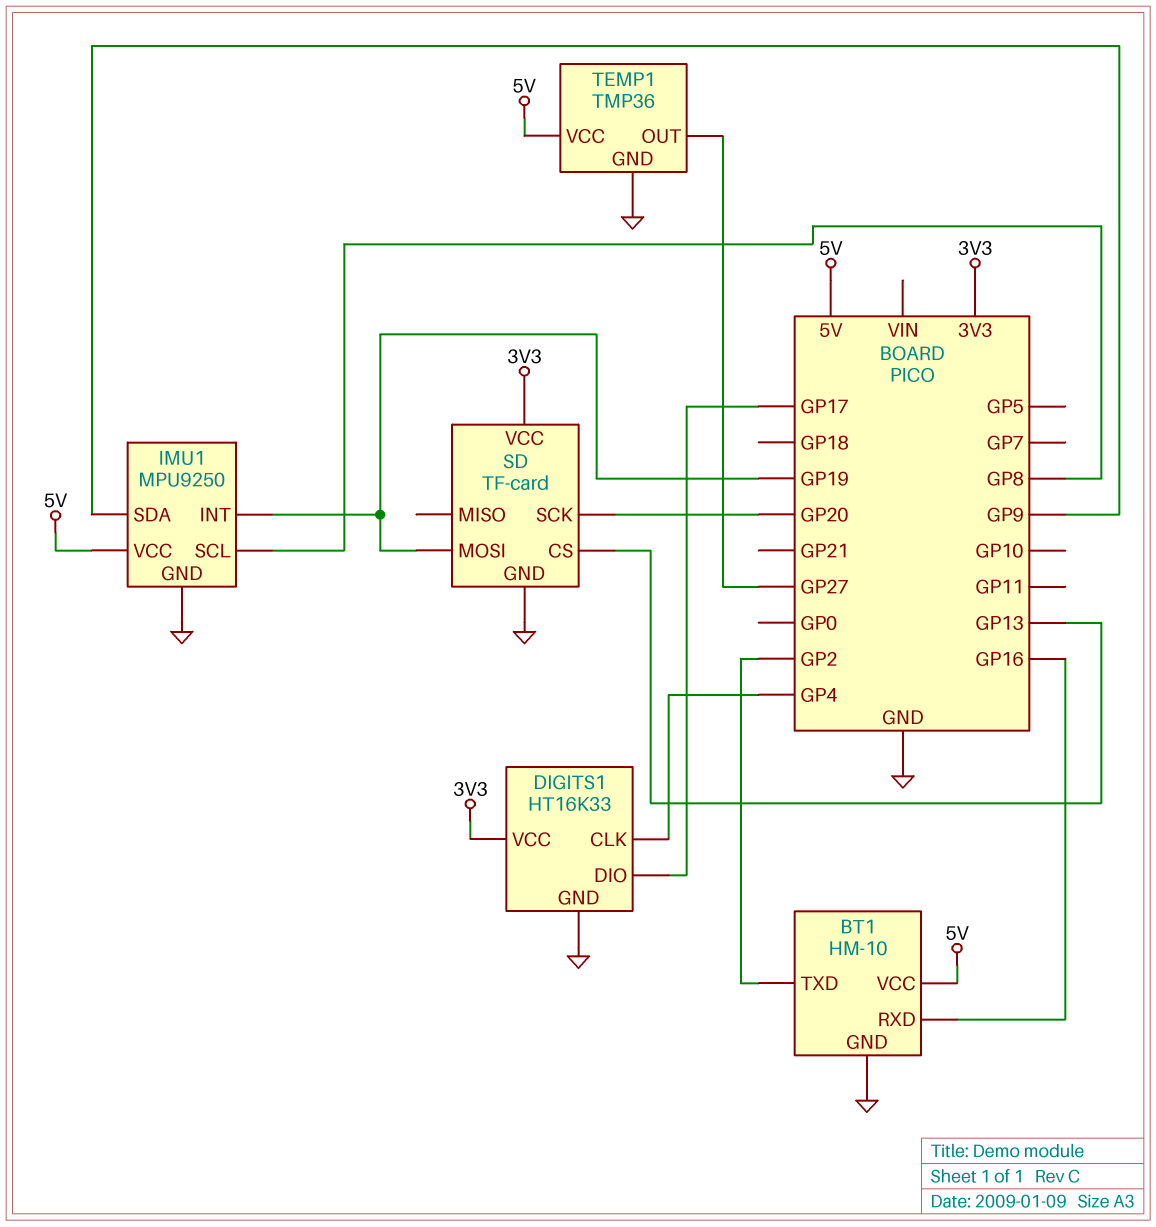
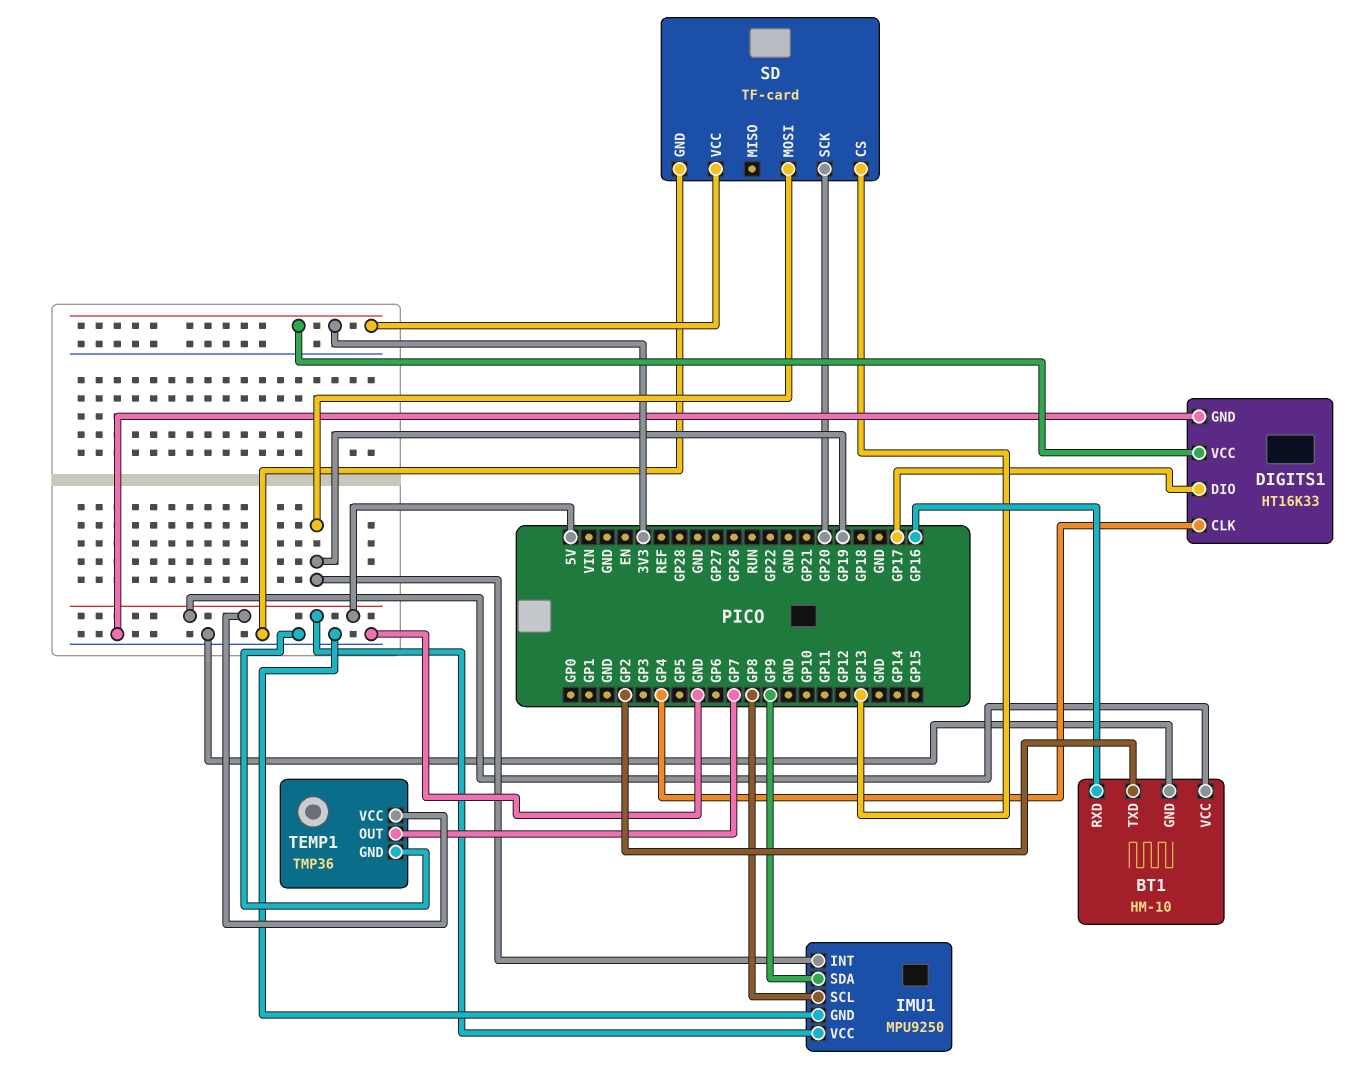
TEMP1 pin OUT: GP27 -> GP7

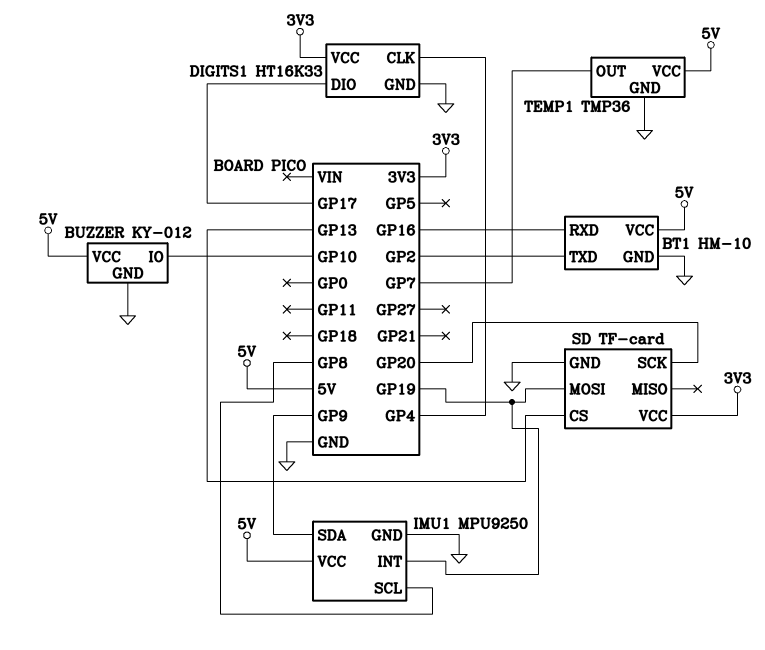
BUZZER: none -> KY-012
BUZZER pin GND: none -> GND
BUZZER pin IO: none -> GP10
BUZZER pin VCC: none -> 5V

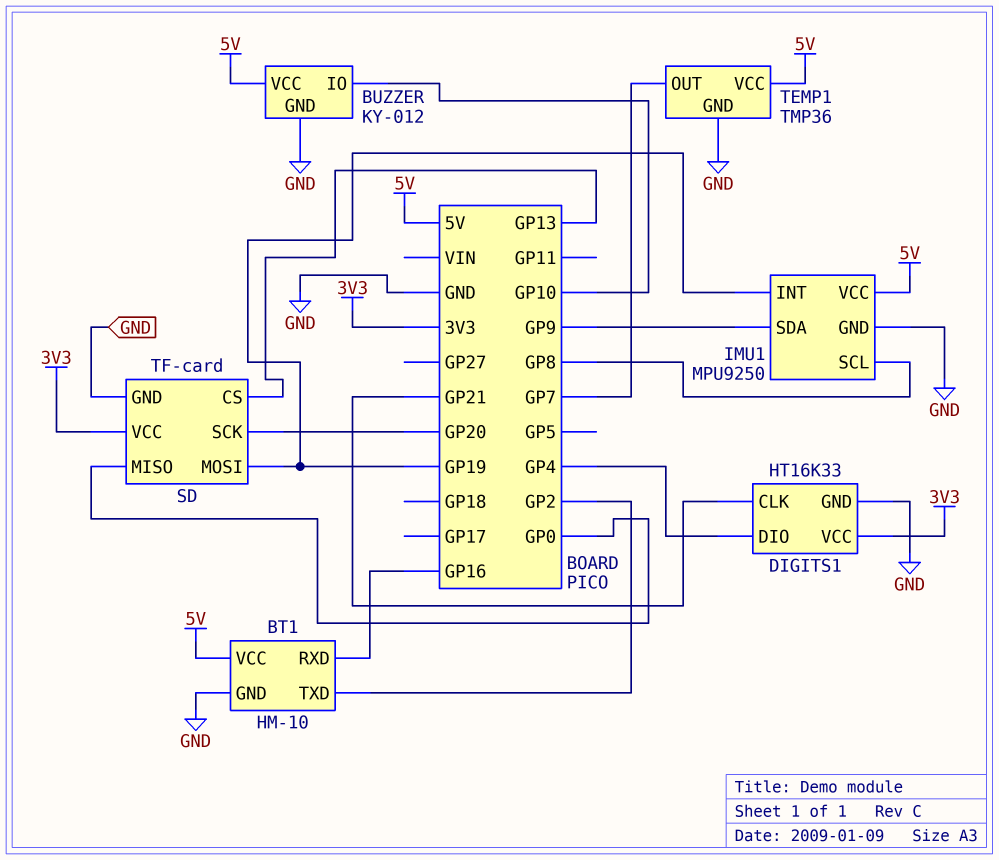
DIGITS1 pin CLK: GP4 -> GP21
DIGITS1 pin DIO: GP17 -> GP4
SD pin MISO: none -> GP0

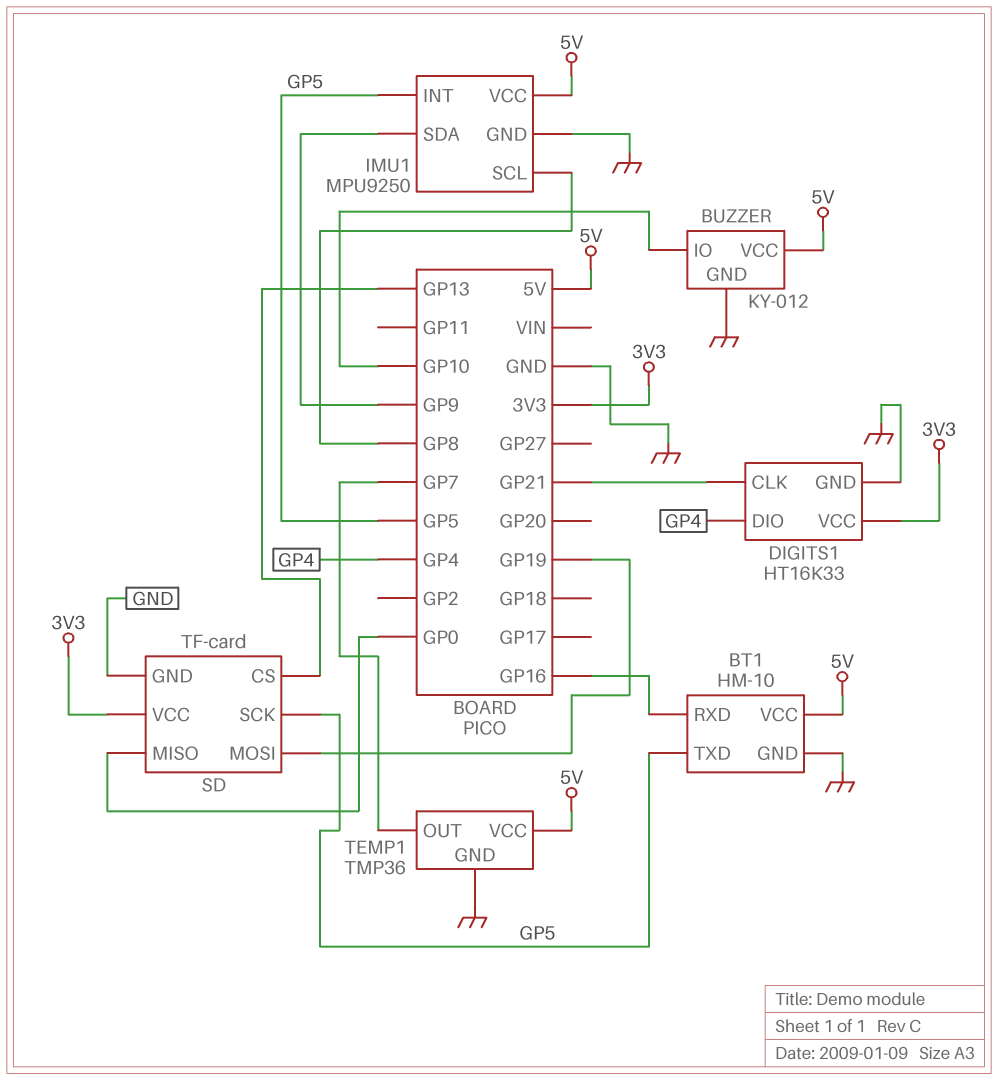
BT1 pin TXD: GP2 -> GP5
IMU1 pin INT: GP19 -> GP5
SD pin SCK: GP20 -> GP5

